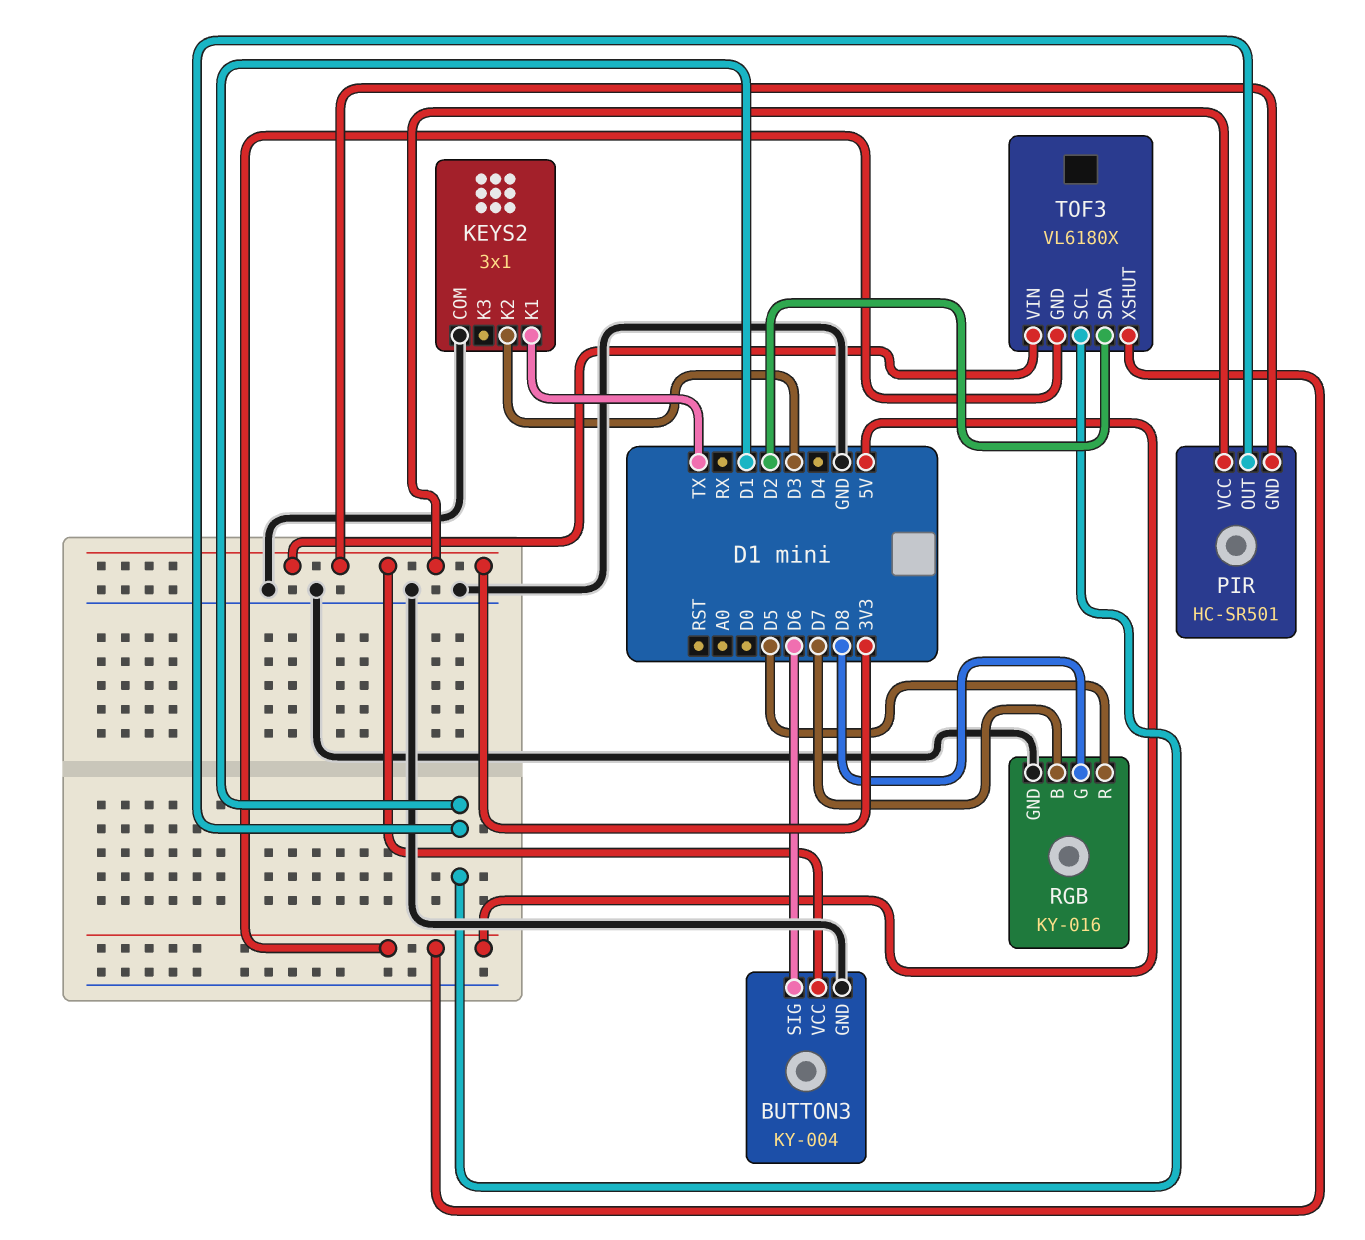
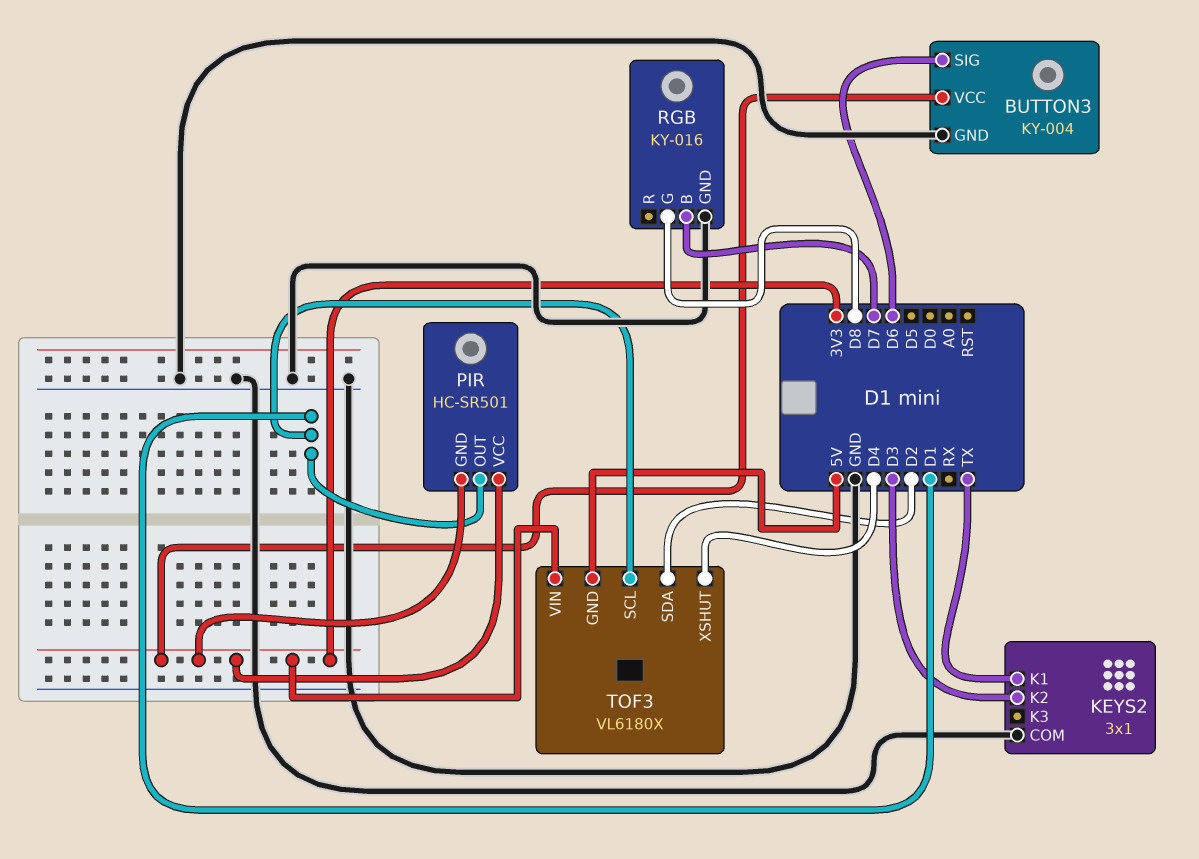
RGB pin R: D5 -> none
TOF3 pin XSHUT: 5V -> D4

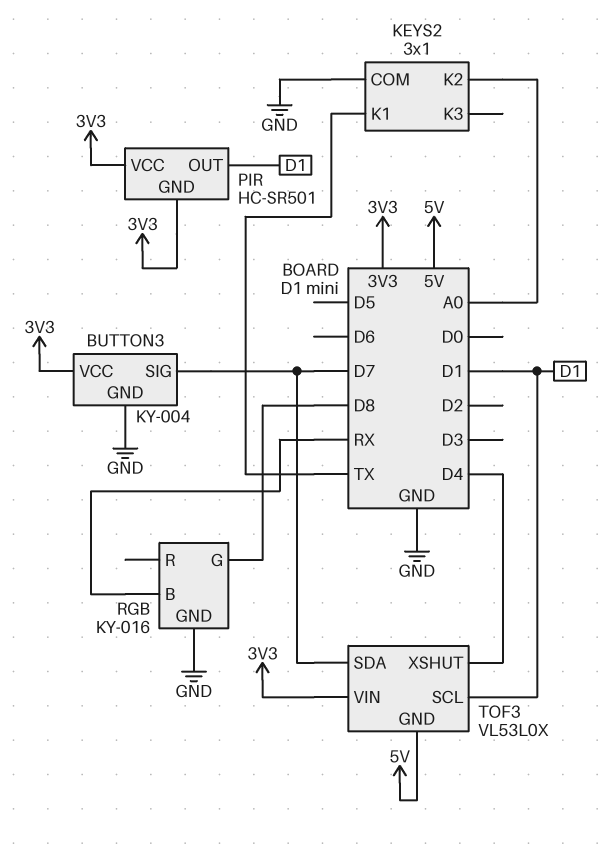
BUTTON3 pin SIG: D6 -> D7
KEYS2 pin K2: D3 -> A0
RGB pin B: D7 -> RX
TOF3: VL6180X -> VL53L0X
TOF3 pin SDA: D2 -> D7

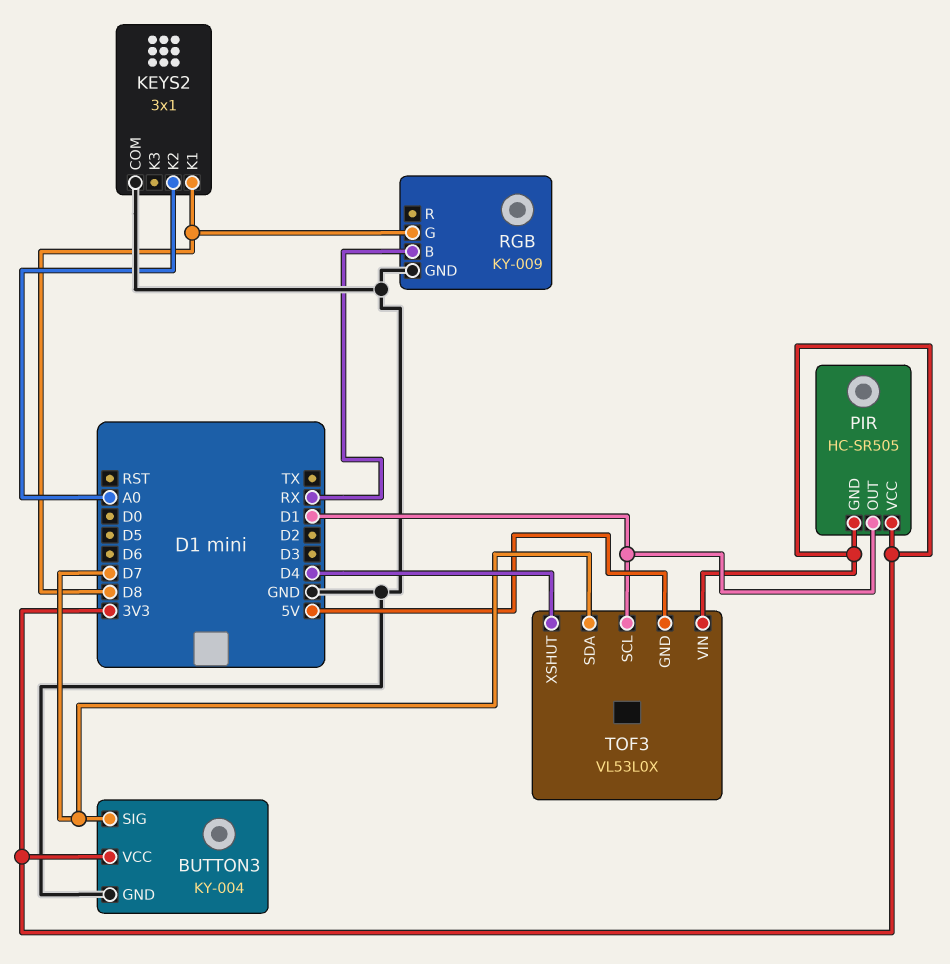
KEYS2 pin K1: TX -> D8
PIR: HC-SR501 -> HC-SR505
RGB: KY-016 -> KY-009

